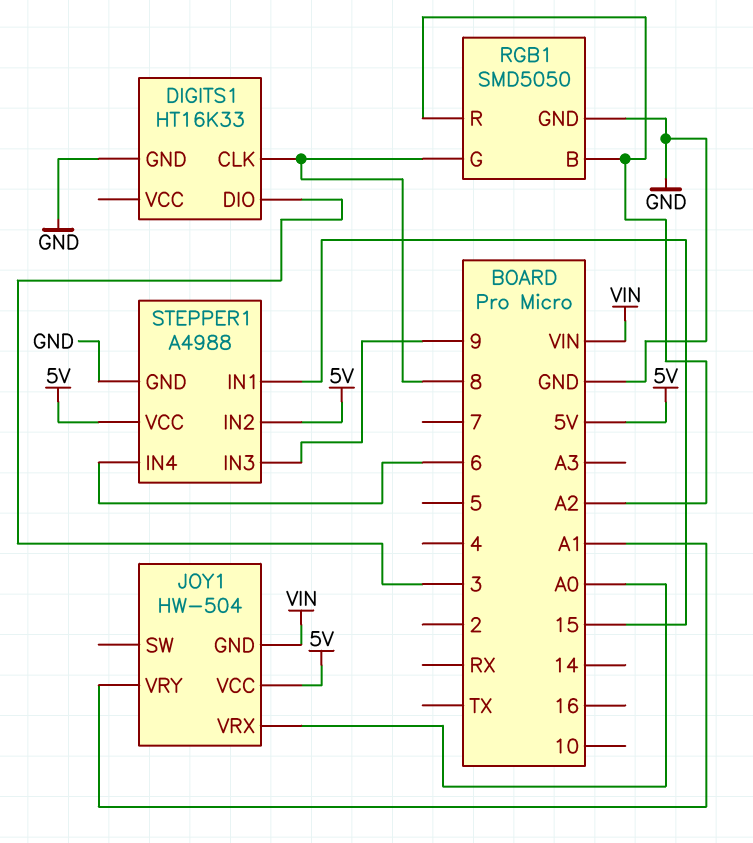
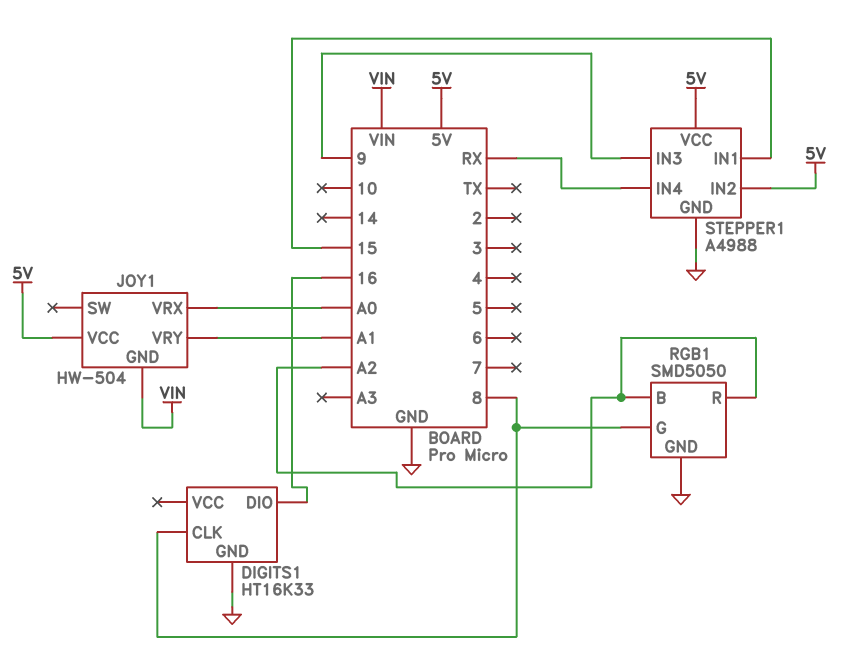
DIGITS1 pin DIO: 3 -> 16
STEPPER1 pin IN4: 6 -> RX

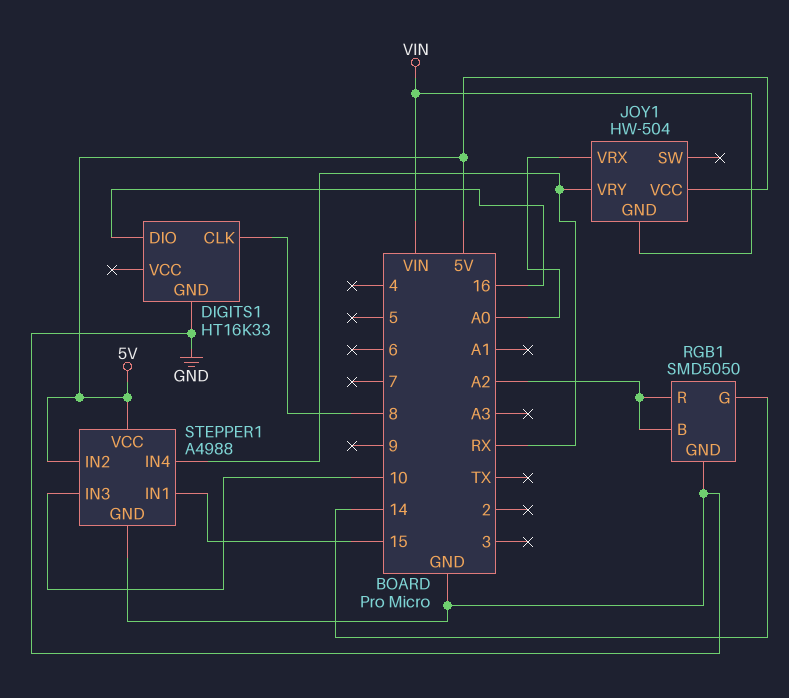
JOY1 pin VRY: A1 -> RX
RGB1 pin G: 8 -> 14
STEPPER1 pin IN3: 9 -> 10

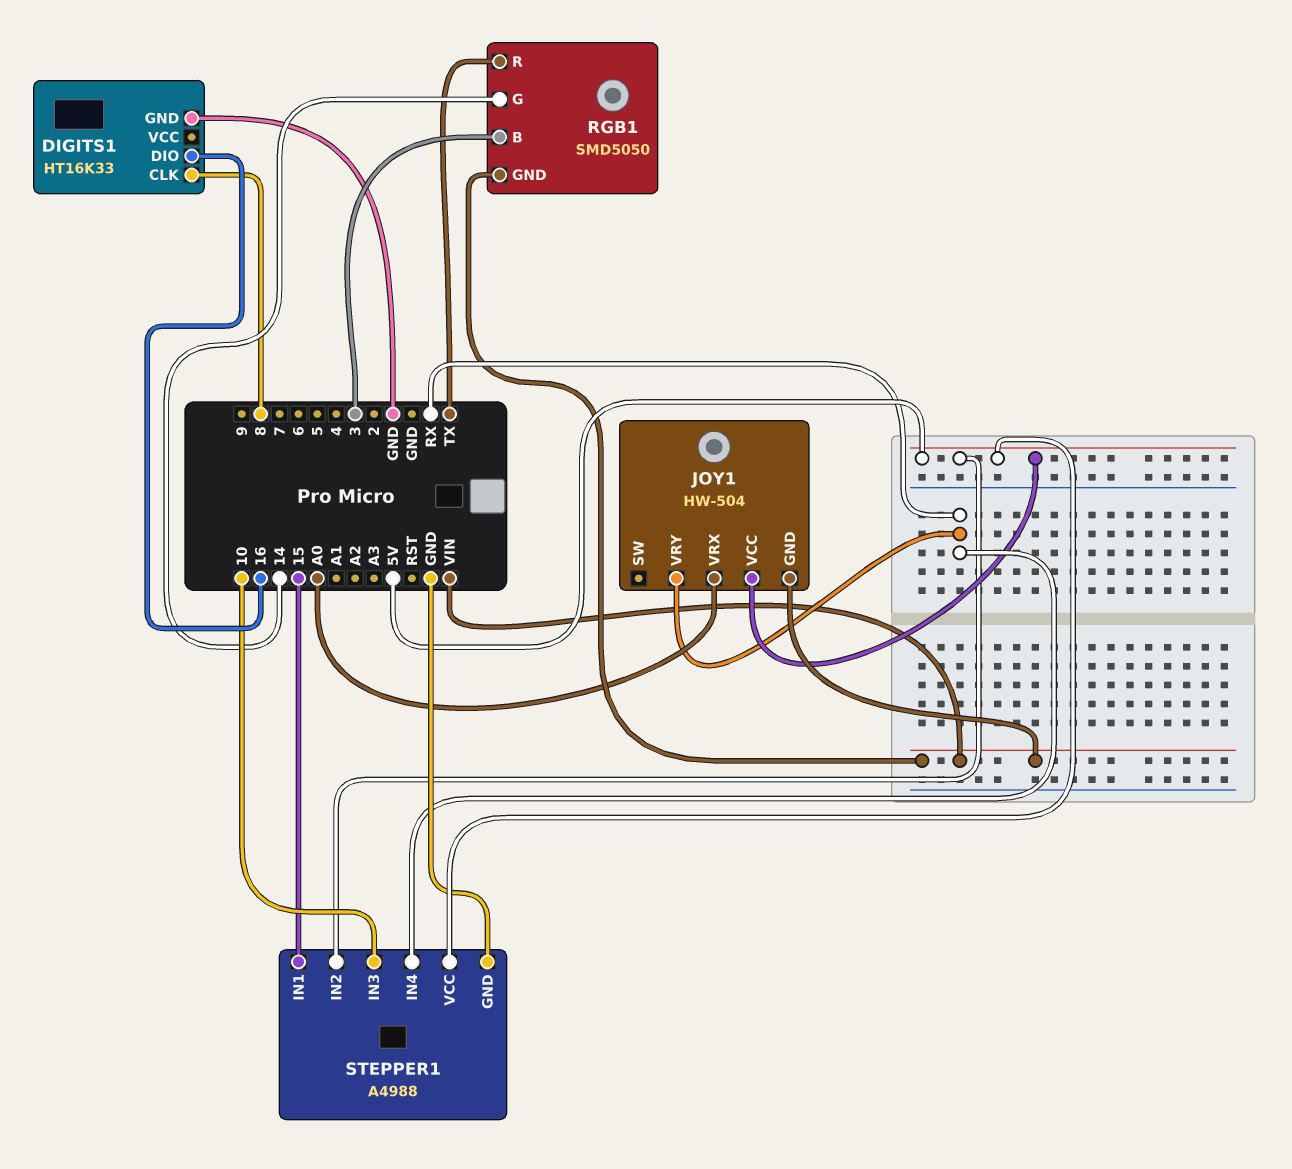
RGB1 pin B: A2 -> 3
RGB1 pin GND: GND -> VIN
RGB1 pin R: A2 -> TX

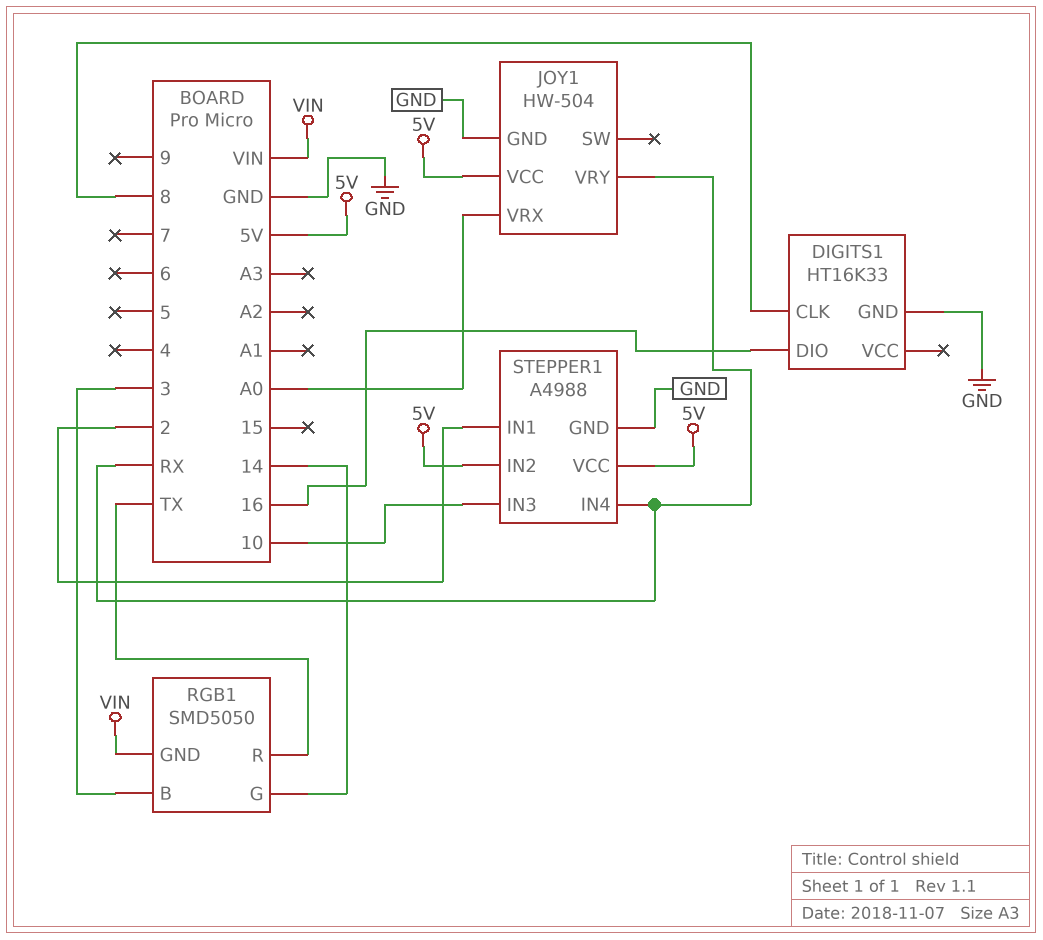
JOY1 pin GND: VIN -> GND
STEPPER1 pin IN1: 15 -> 2

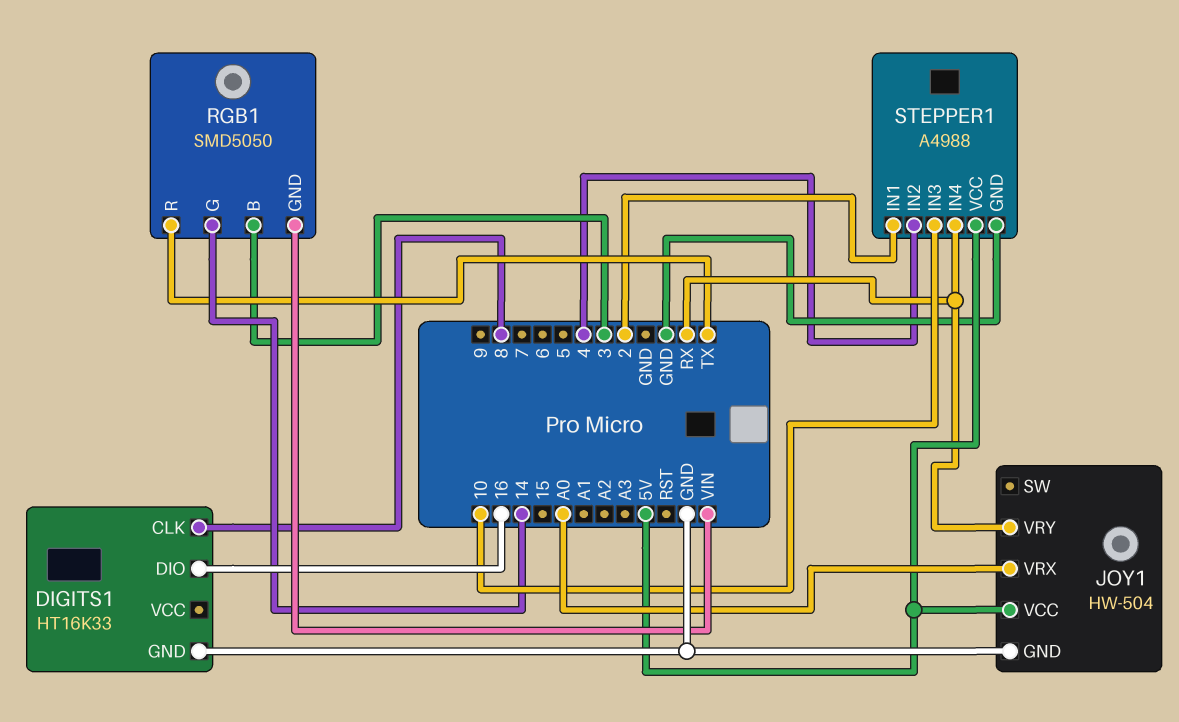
STEPPER1 pin IN2: 5V -> 4

